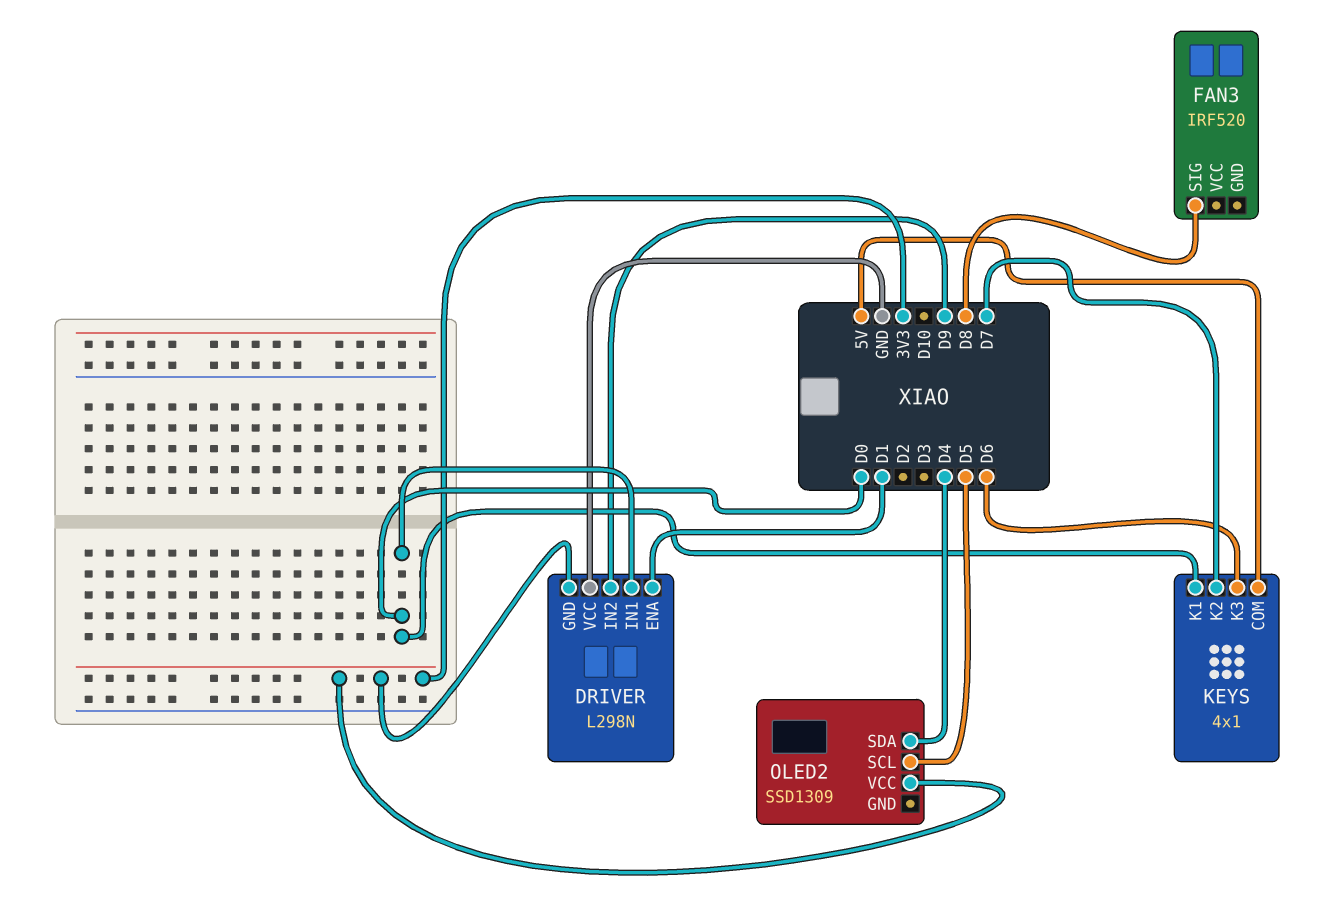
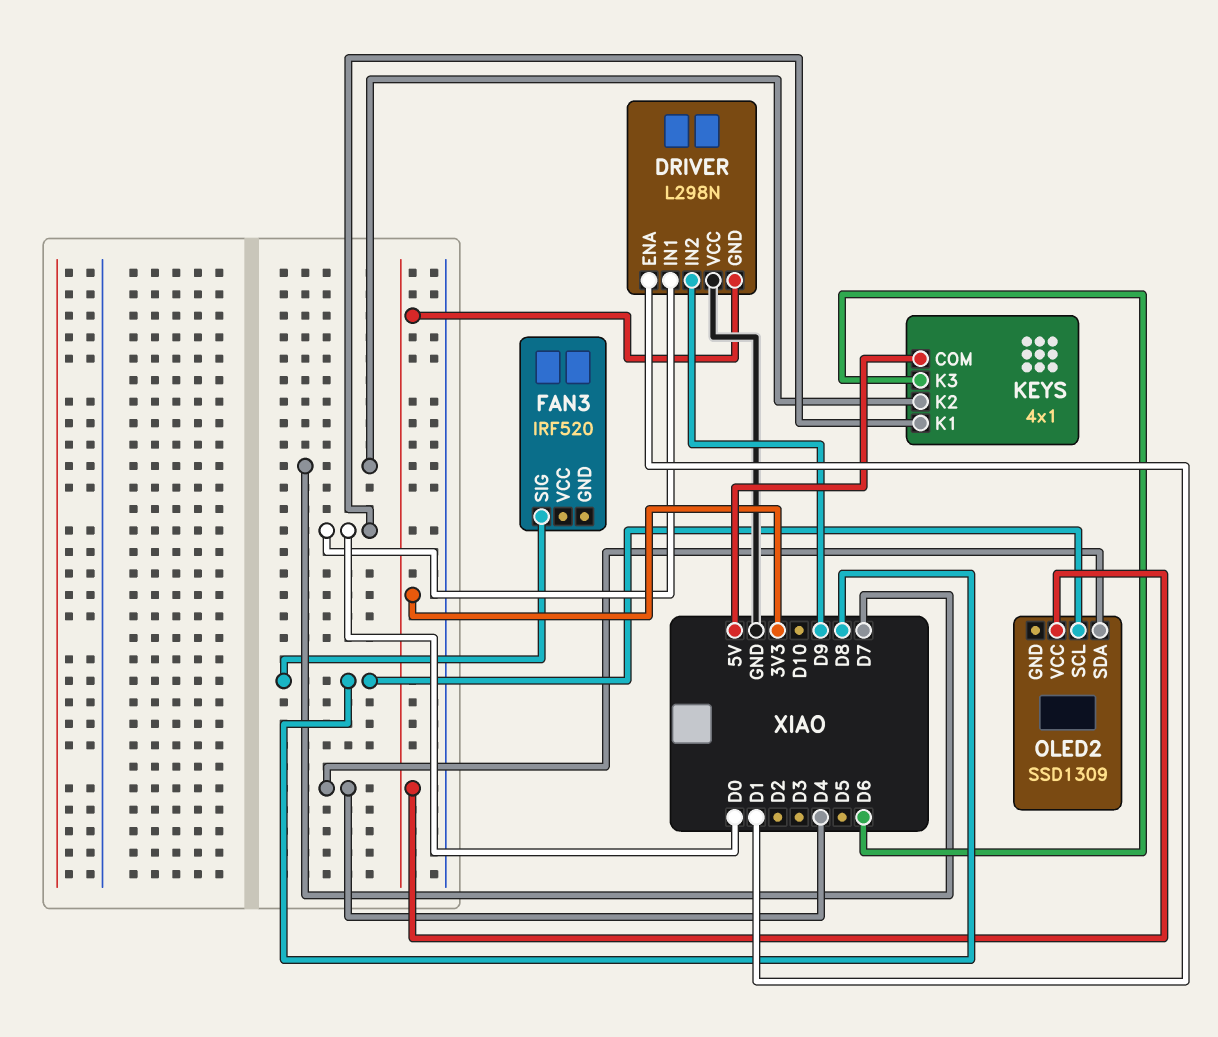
OLED2 pin SCL: D5 -> D8

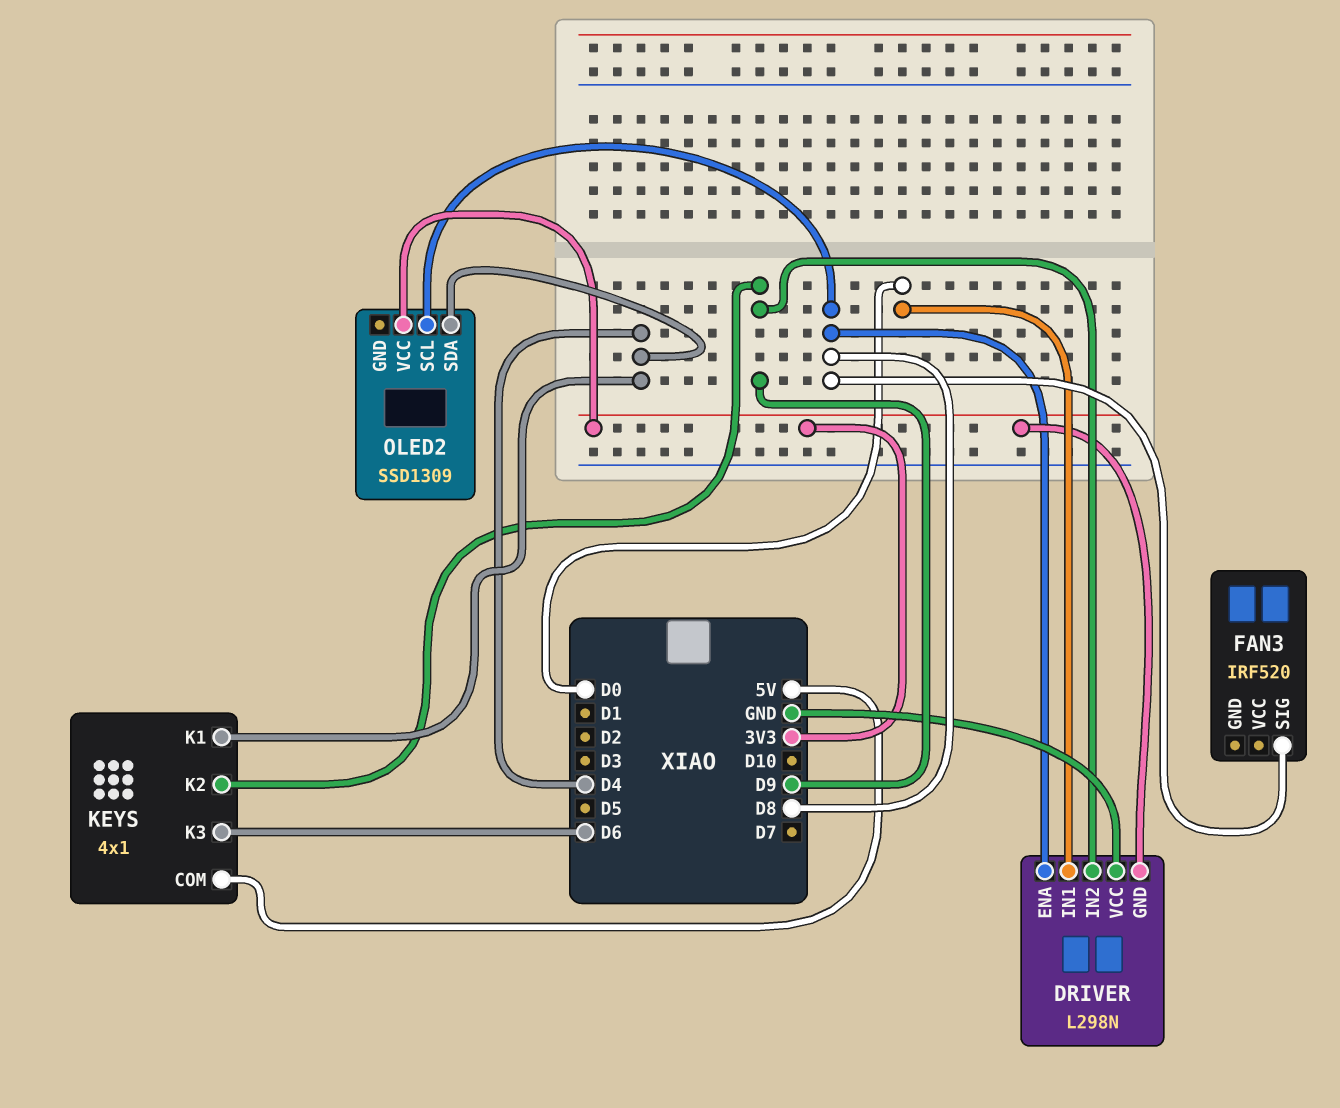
DRIVER pin ENA: D1 -> D8
KEYS pin K1: D0 -> D4
KEYS pin K2: D7 -> D9

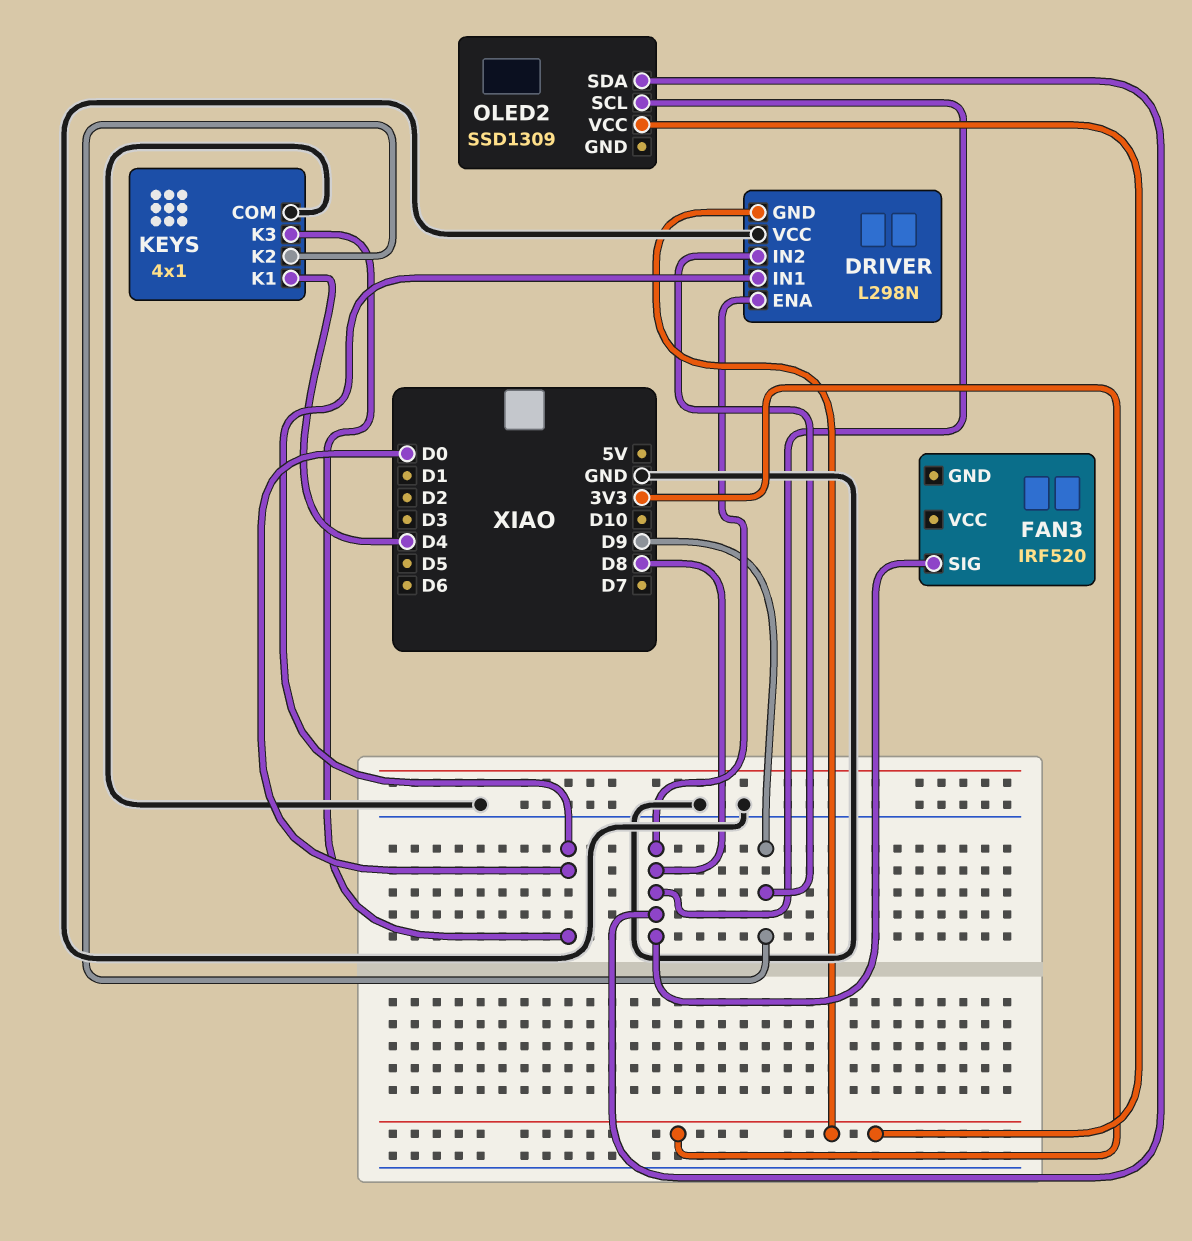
KEYS pin COM: 5V -> GND
KEYS pin K3: D6 -> D0
OLED2 pin SDA: D4 -> D8

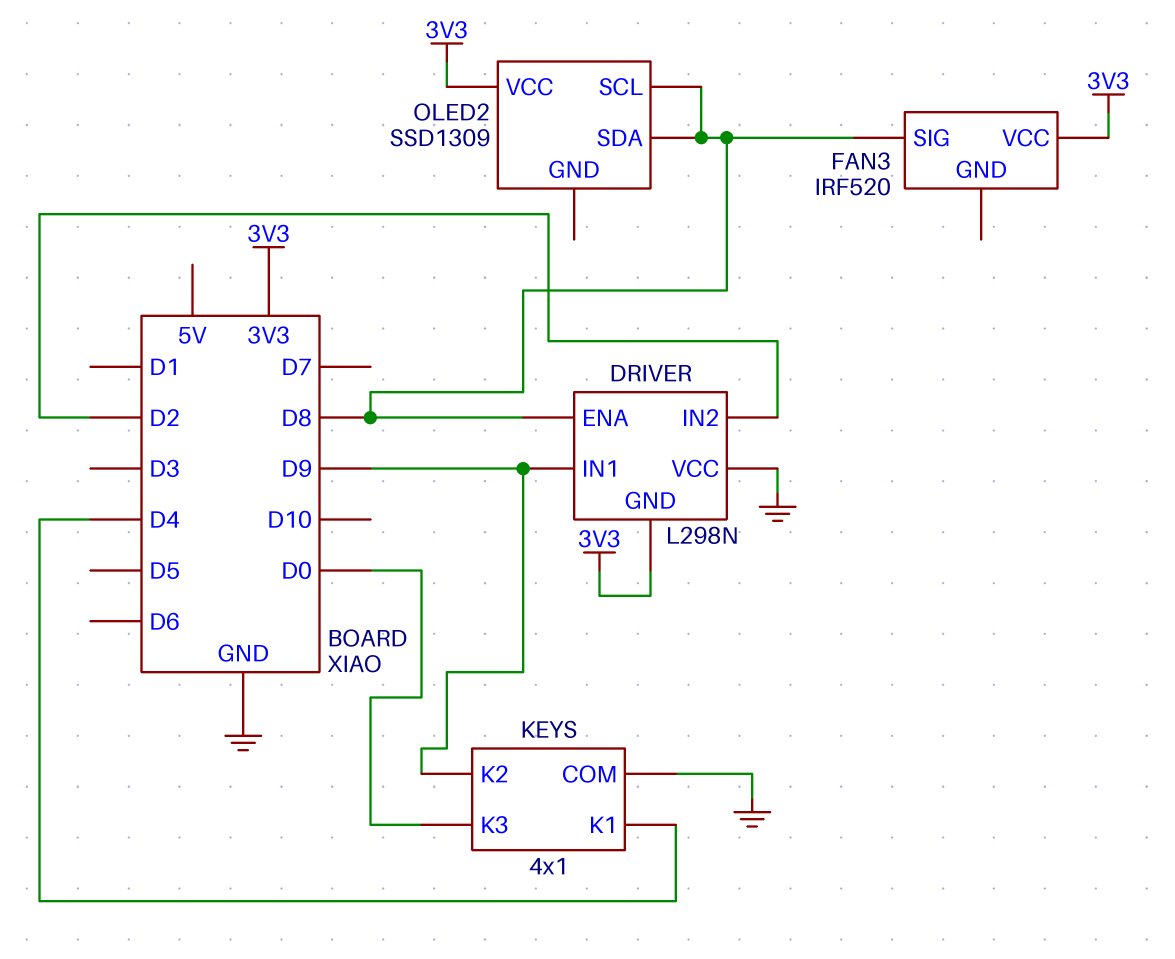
DRIVER pin IN1: D0 -> D9
DRIVER pin IN2: D9 -> D2
FAN3 pin VCC: none -> 3V3

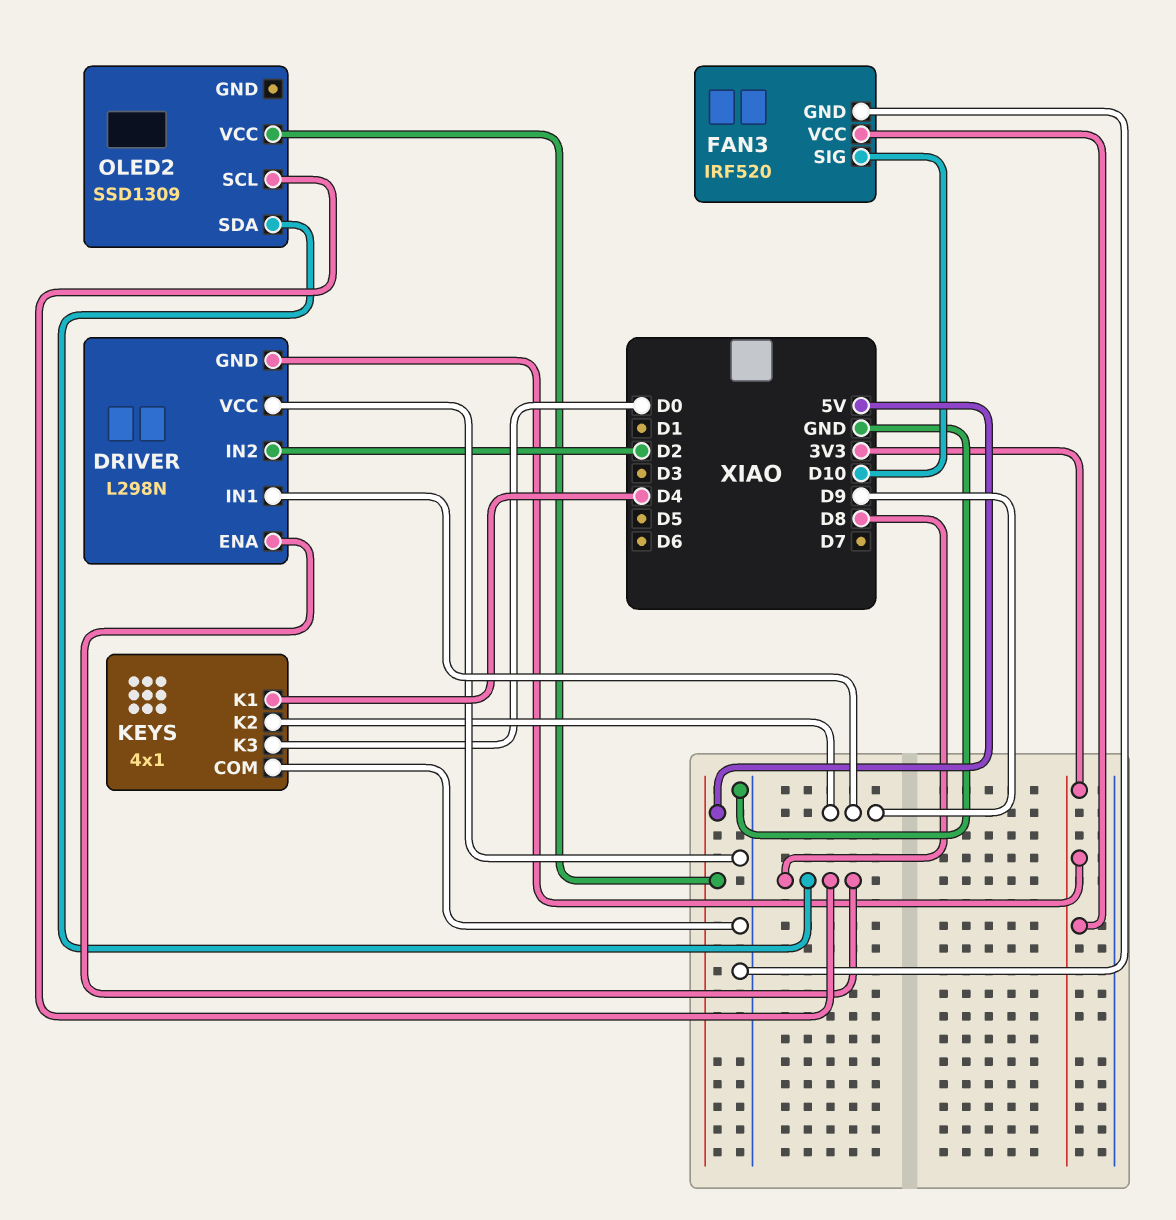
FAN3 pin GND: none -> GND
FAN3 pin SIG: D8 -> D10
OLED2 pin VCC: 3V3 -> 5V

